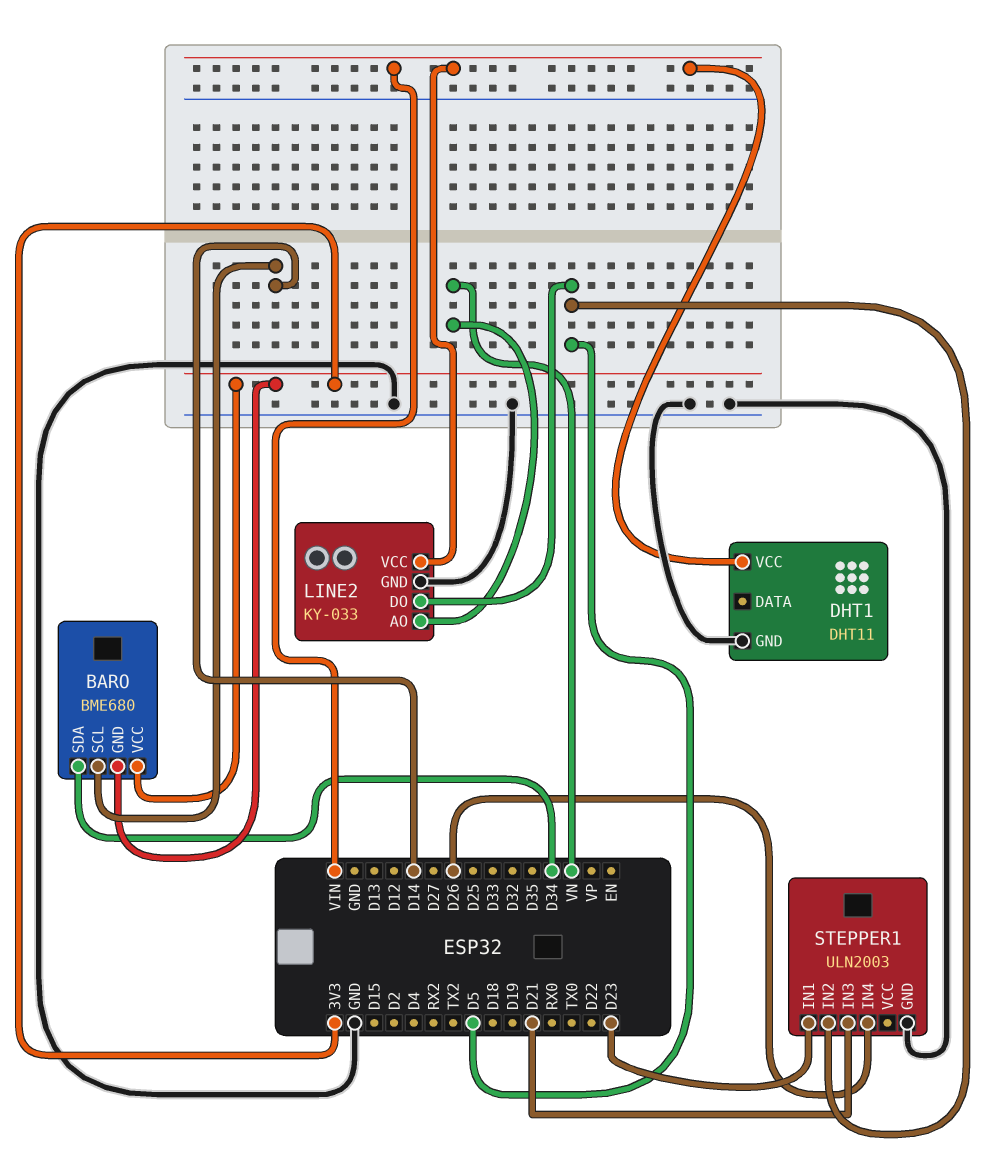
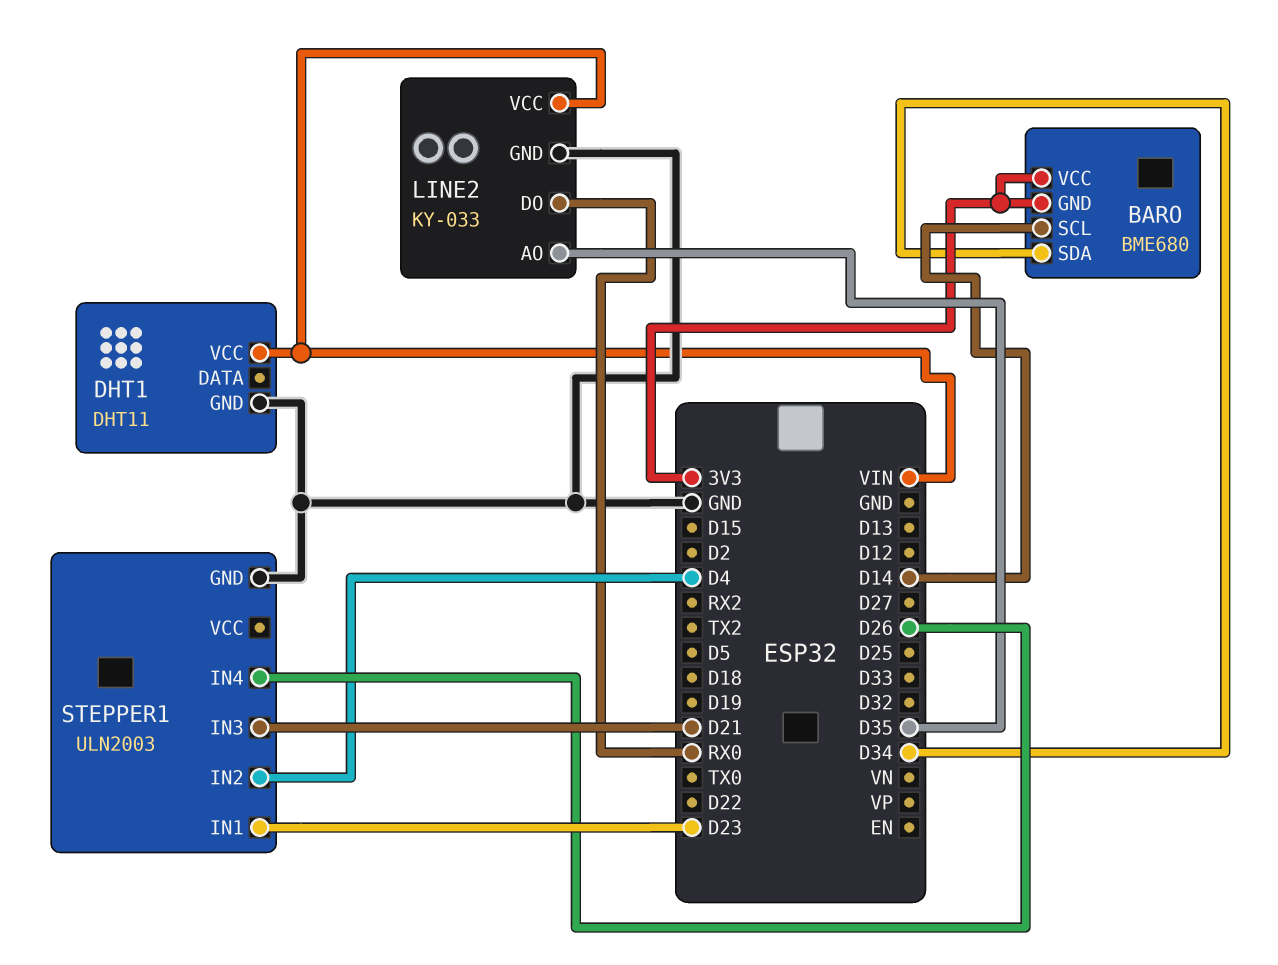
LINE2 pin AO: VN -> D35
LINE2 pin DO: D5 -> RX0
STEPPER1 pin IN2: D5 -> D4

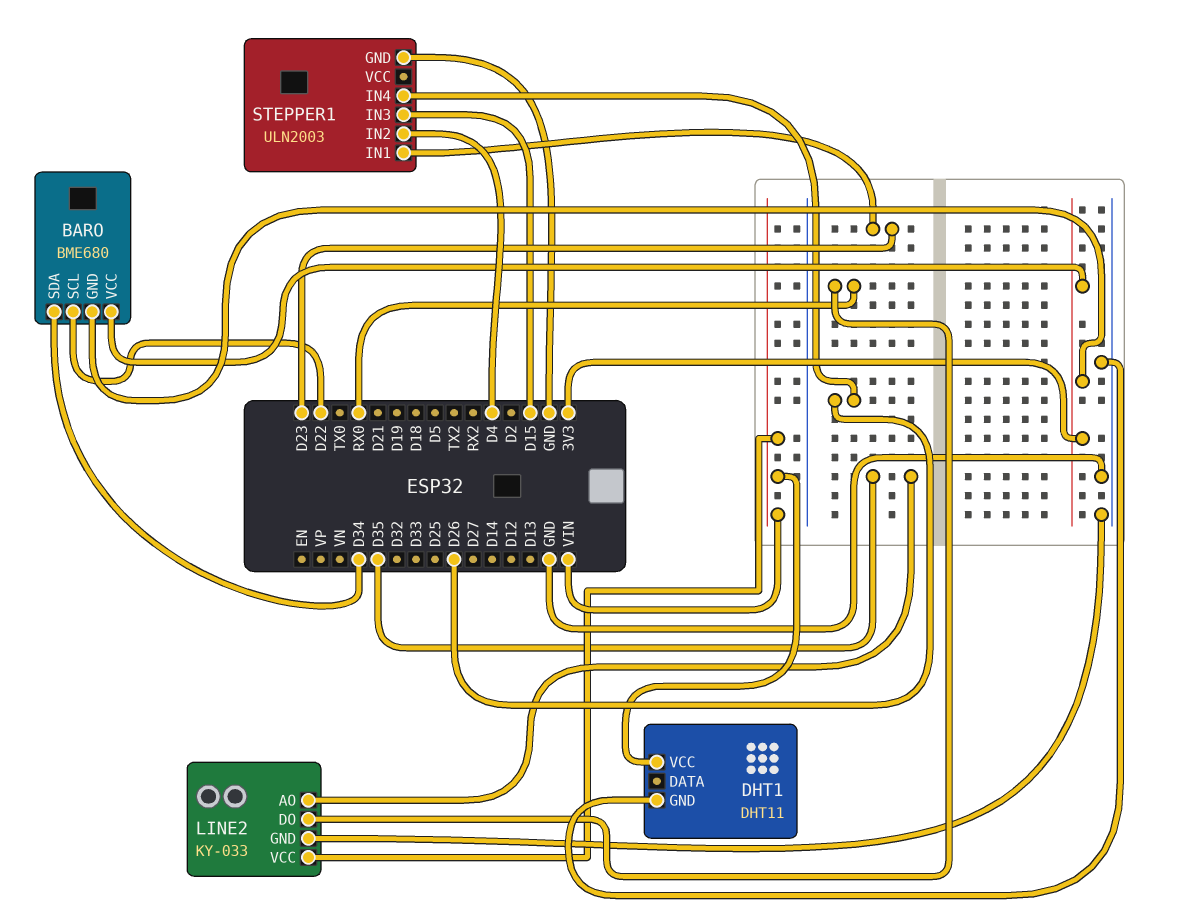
BARO pin SCL: D14 -> D22
STEPPER1 pin IN3: D21 -> D15

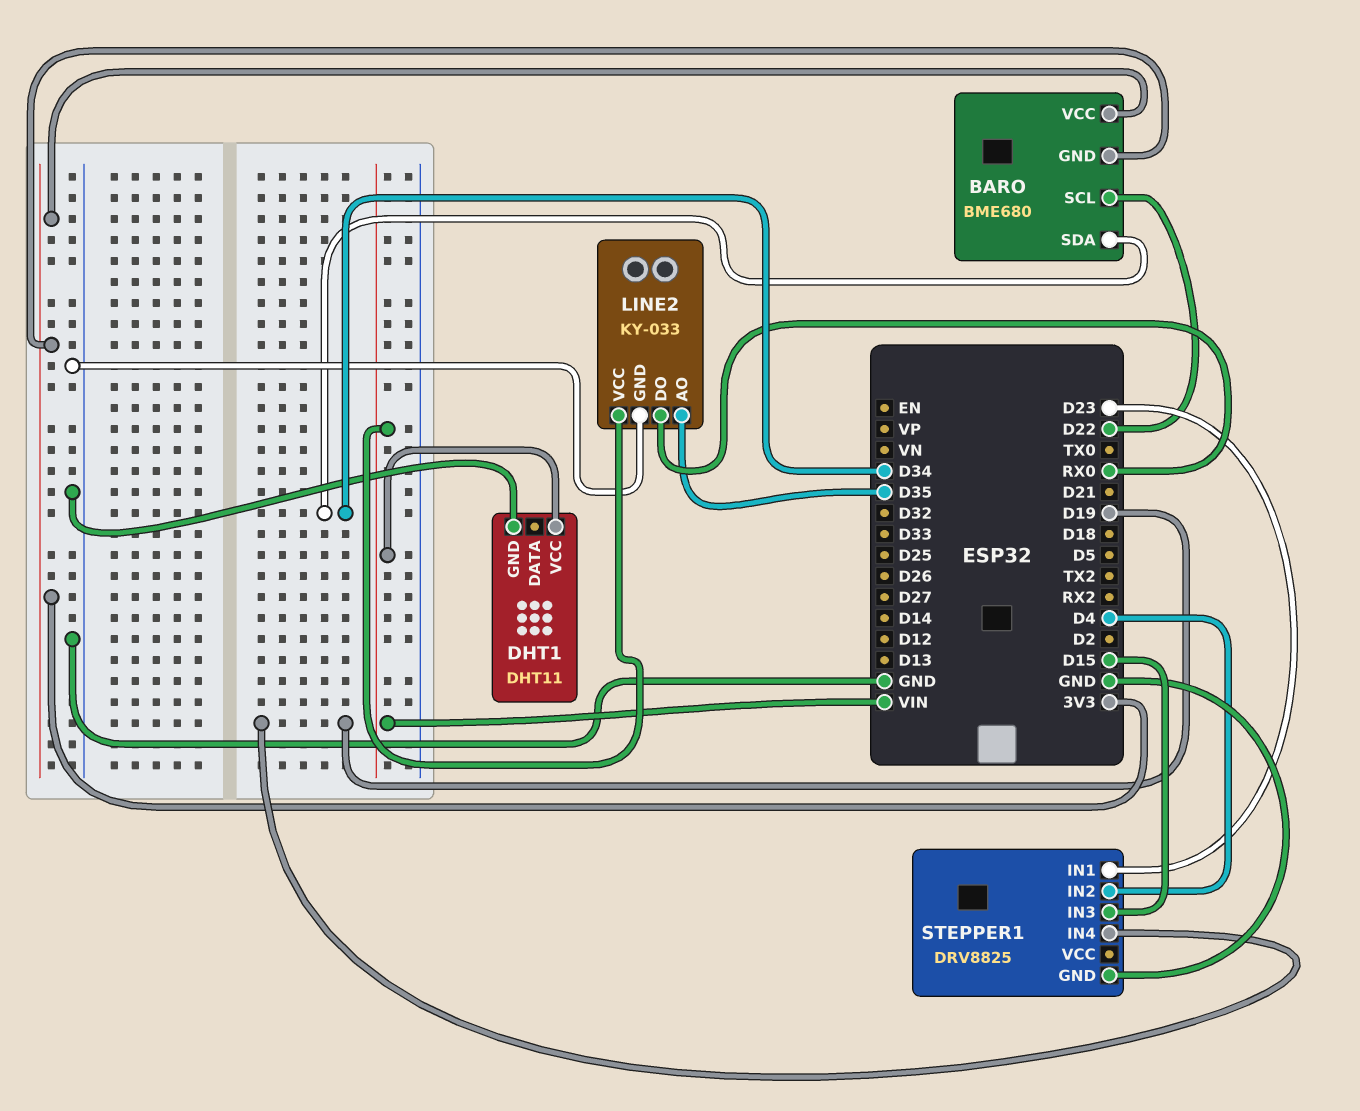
STEPPER1: ULN2003 -> DRV8825
STEPPER1 pin IN4: D26 -> D19

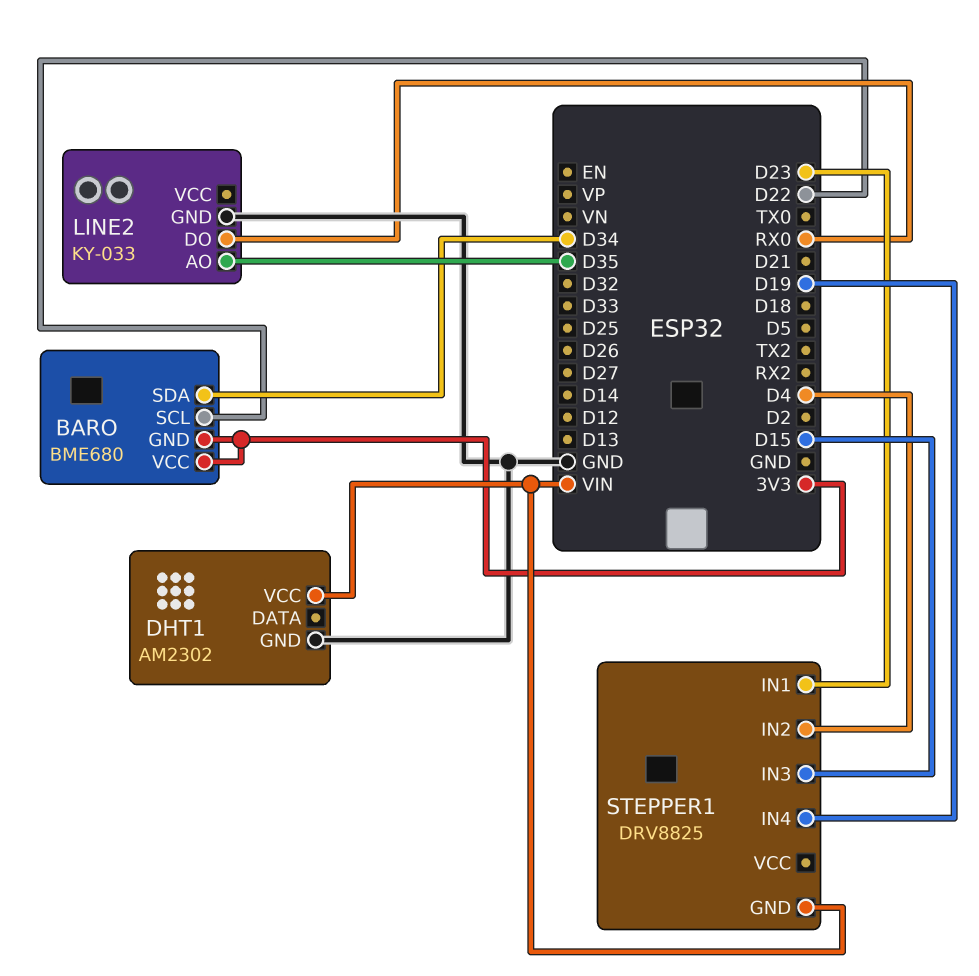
DHT1: DHT11 -> AM2302
LINE2 pin VCC: VIN -> none
STEPPER1 pin GND: GND -> VIN

